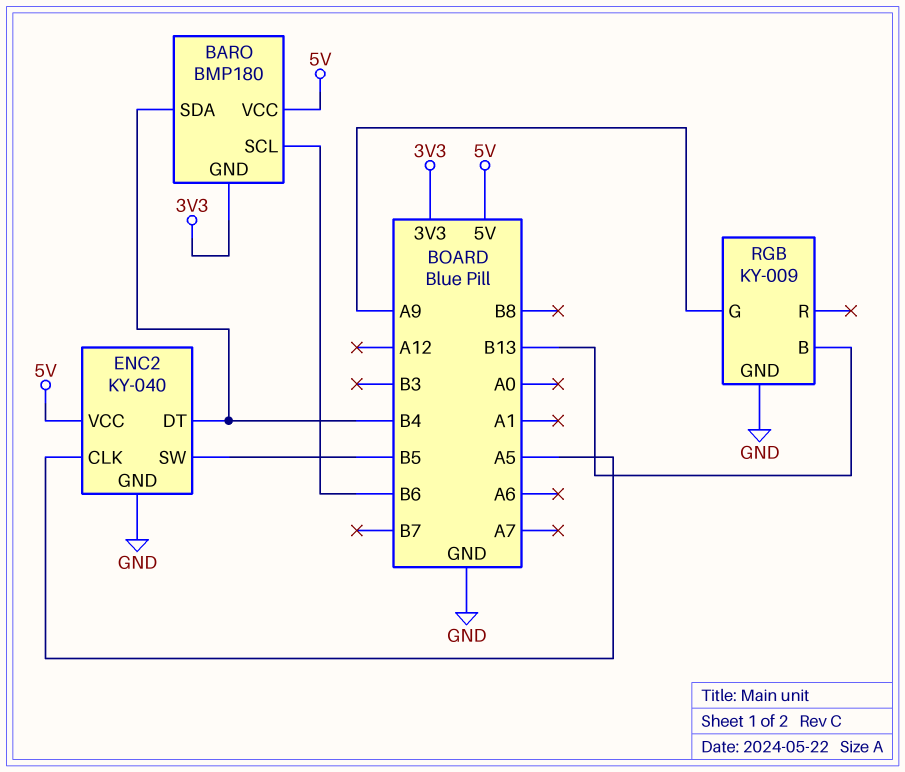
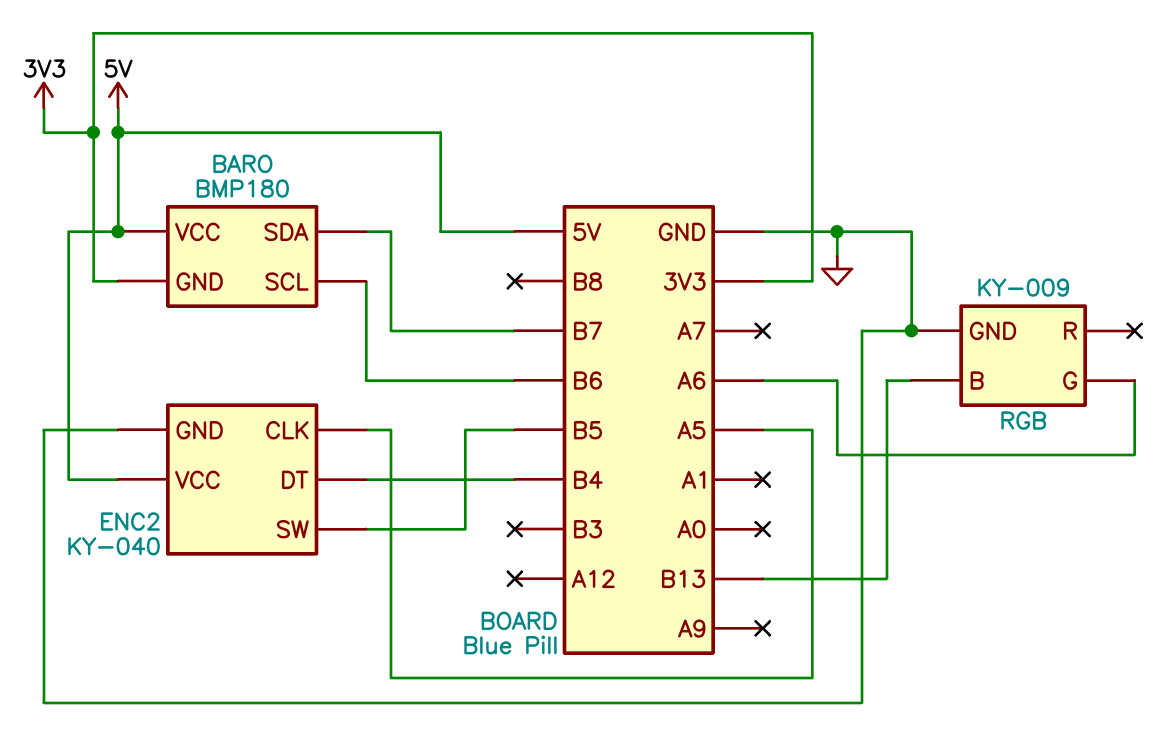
BARO pin SDA: B4 -> B7
RGB pin G: A9 -> A6

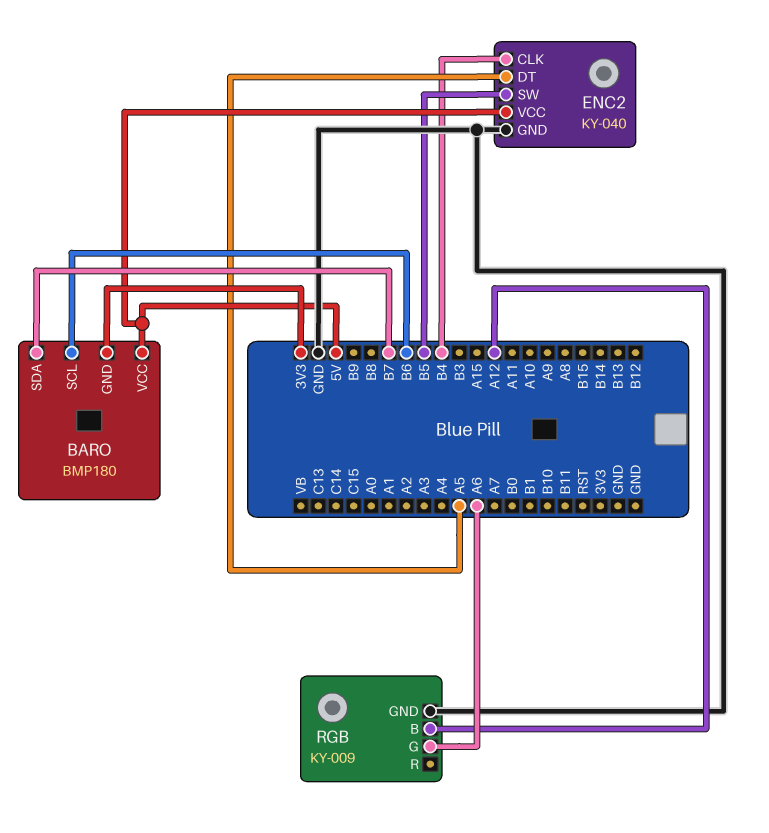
ENC2 pin CLK: A5 -> B4
ENC2 pin DT: B4 -> A5
RGB pin B: B13 -> A12

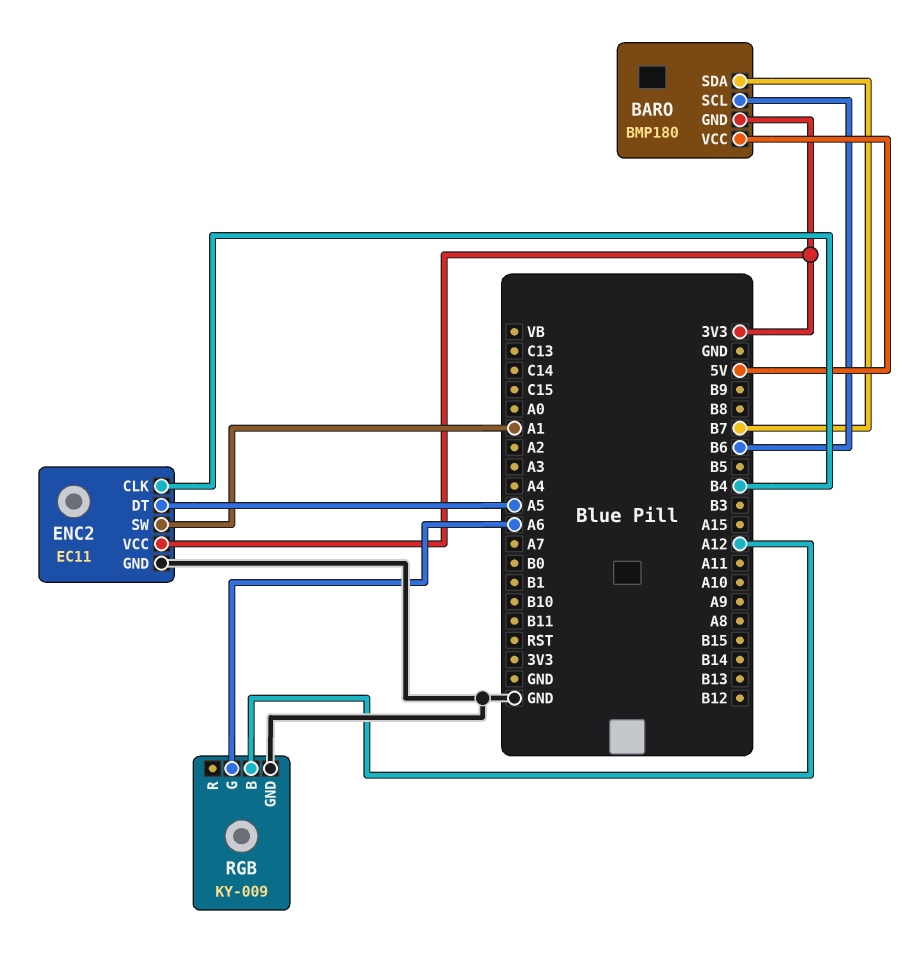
ENC2: KY-040 -> EC11
ENC2 pin SW: B5 -> A1
ENC2 pin VCC: 5V -> 3V3

